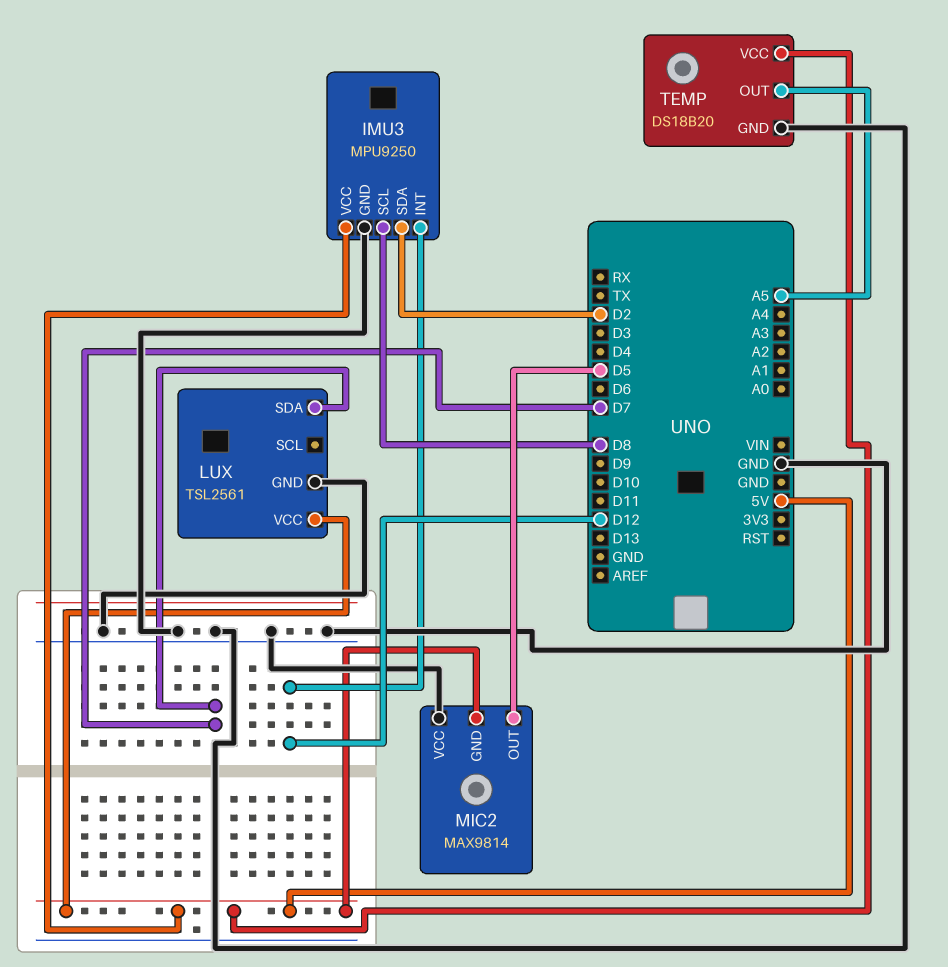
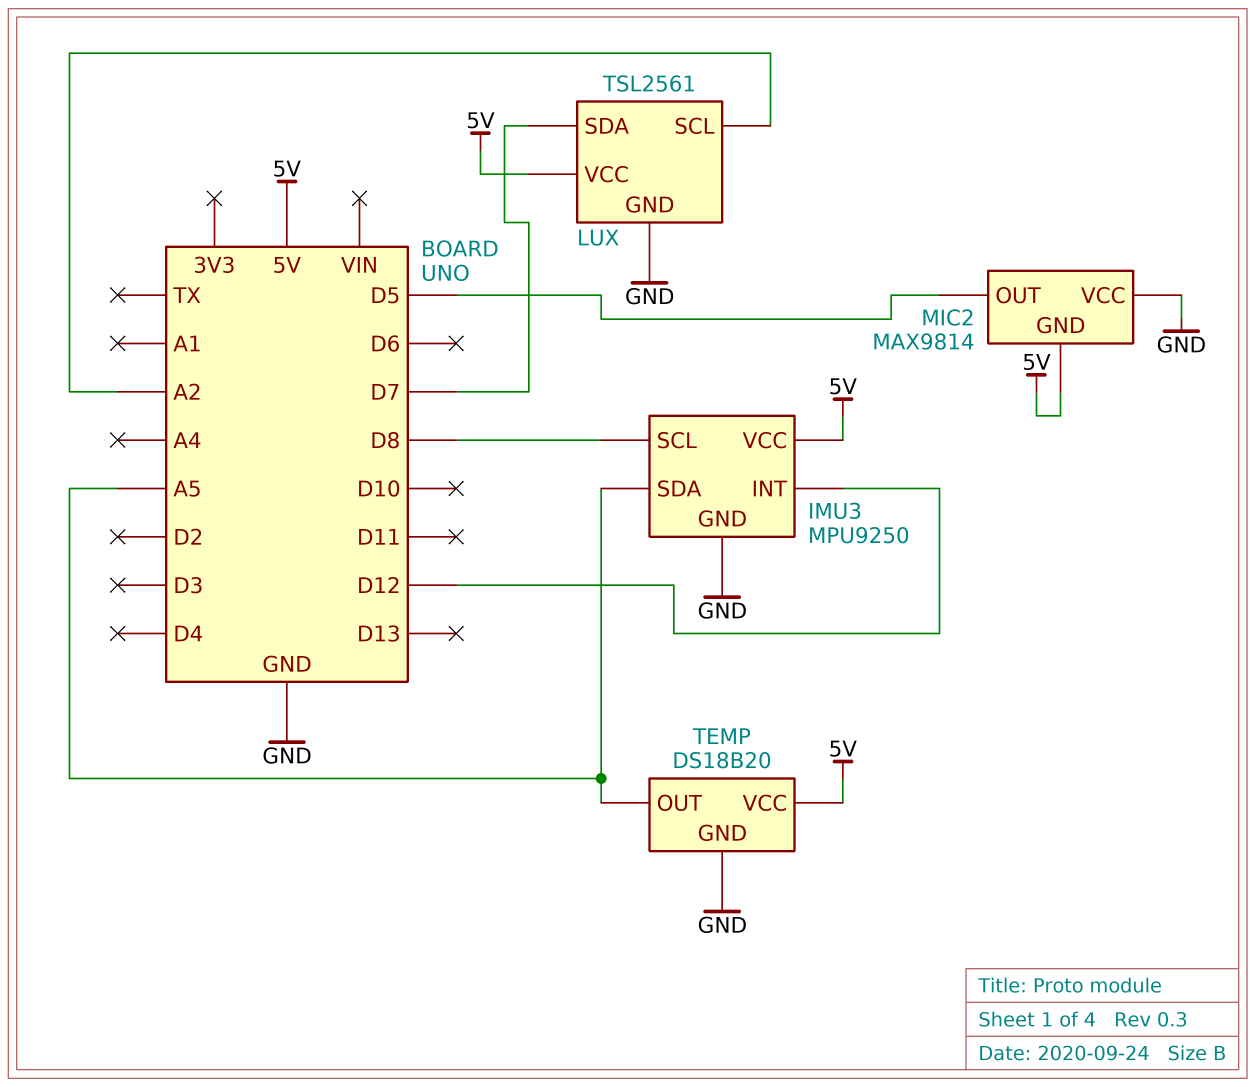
IMU3 pin SDA: D2 -> A5
LUX pin SCL: none -> A2

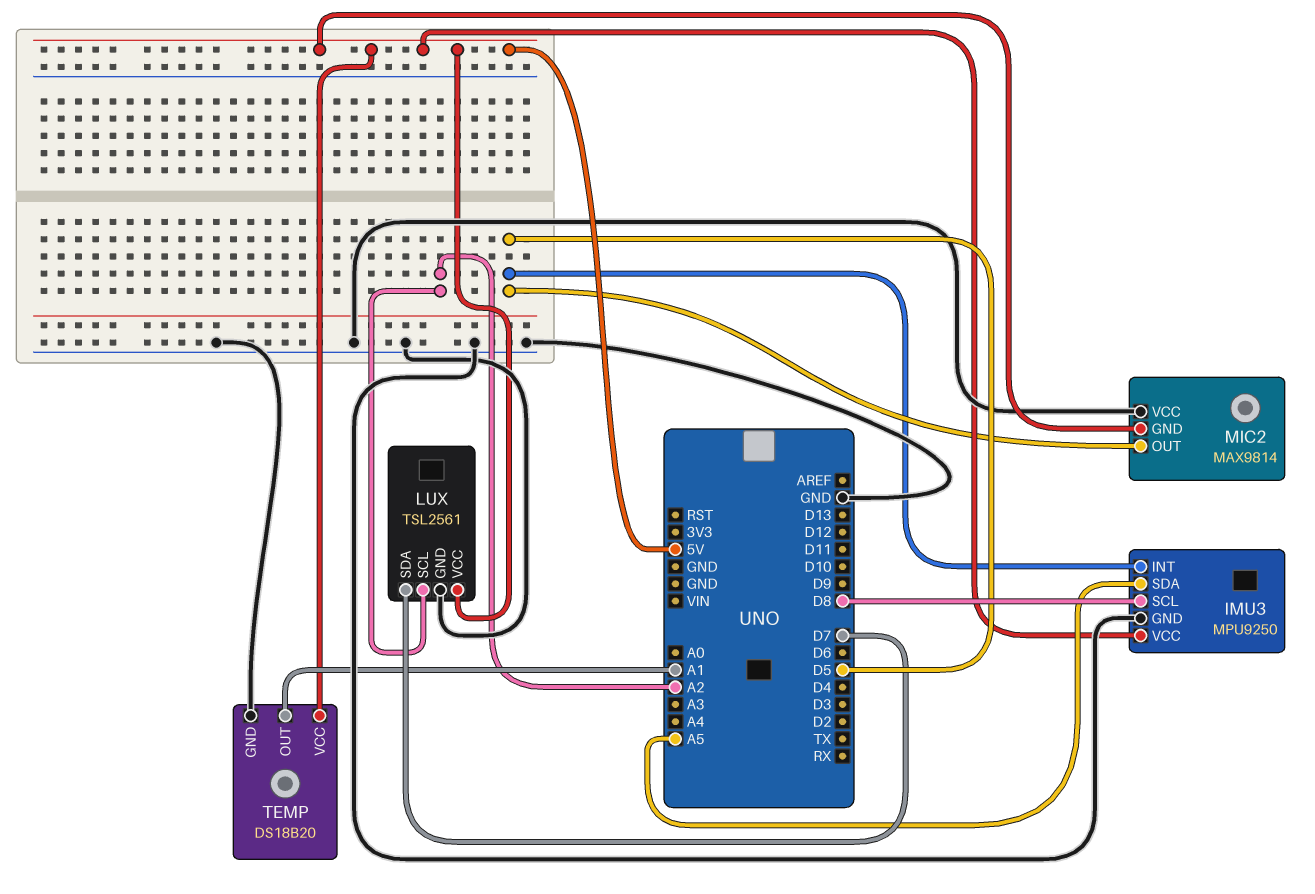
IMU3 pin INT: D12 -> D5
TEMP pin OUT: A5 -> A1

